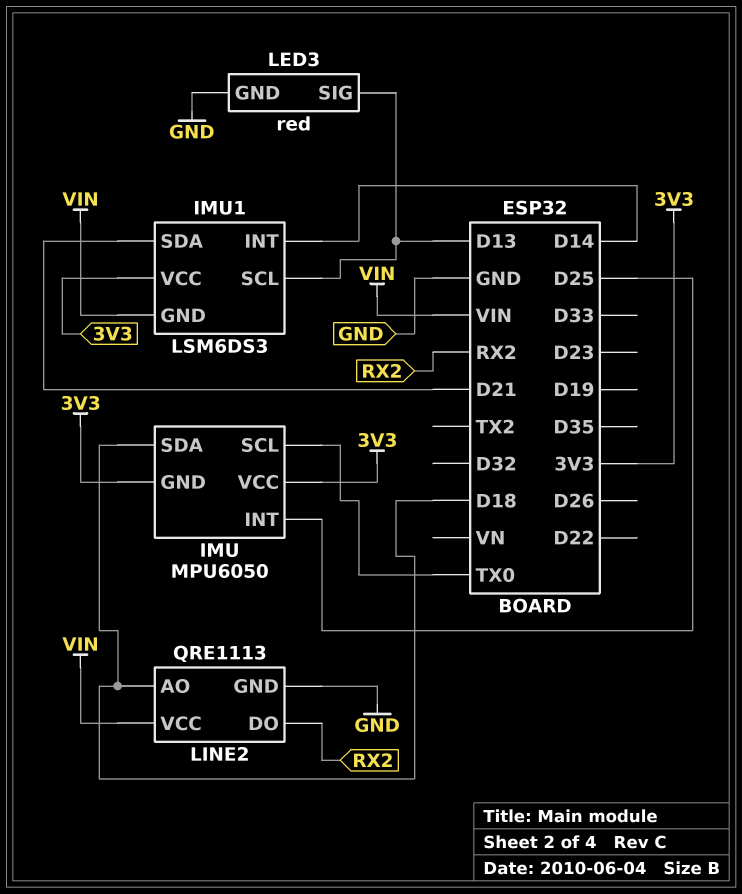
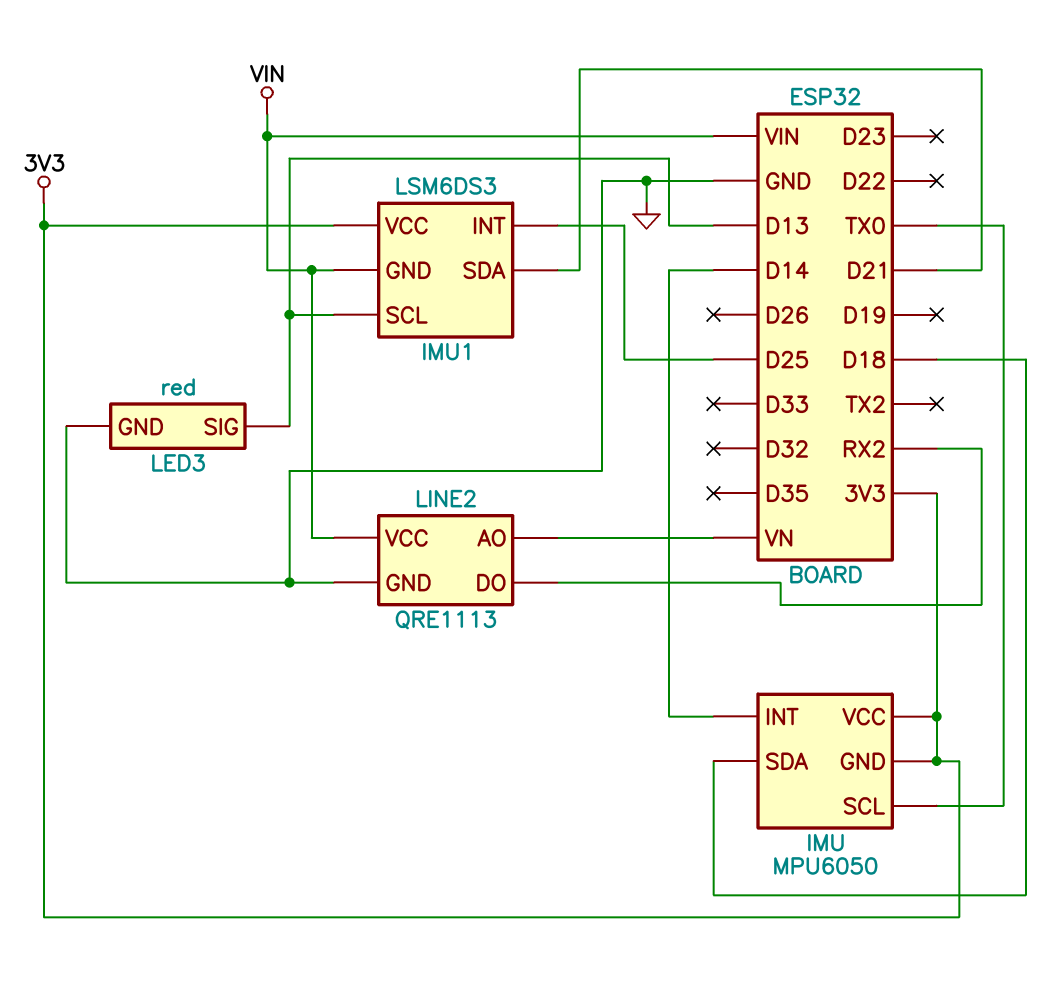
IMU pin INT: D25 -> D14
IMU1 pin INT: D14 -> D25
LINE2 pin AO: D18 -> VN

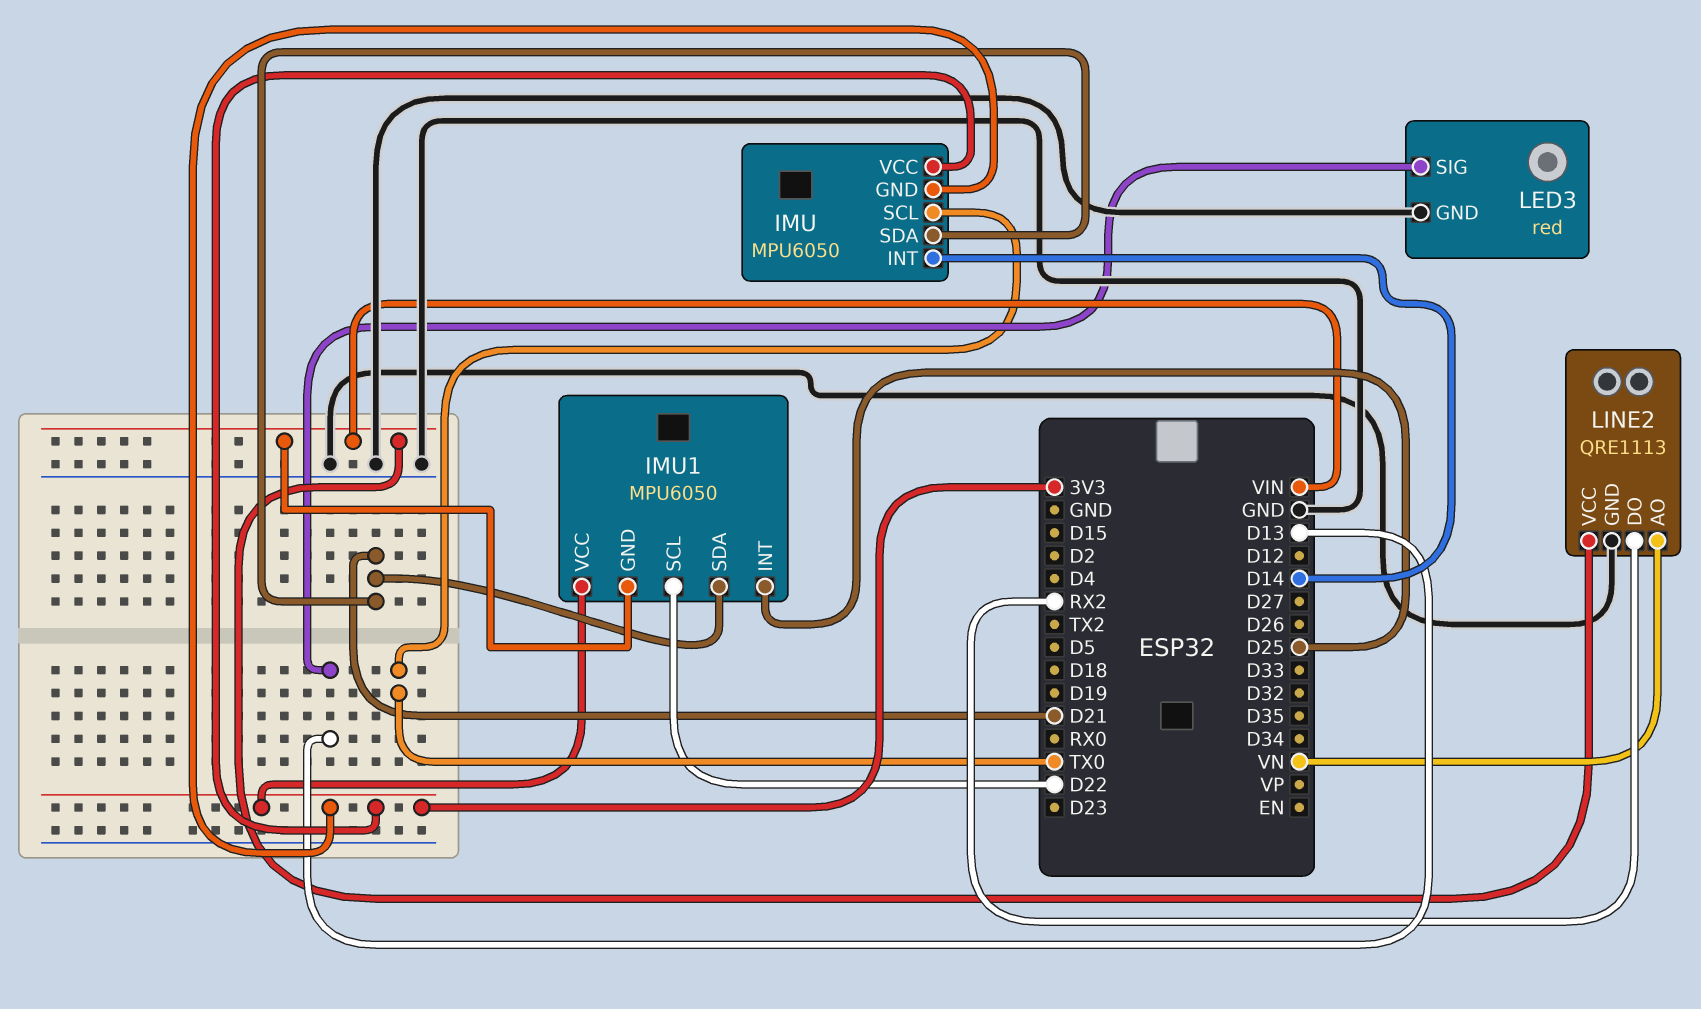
IMU pin SDA: D18 -> D21
IMU1: LSM6DS3 -> MPU6050
IMU1 pin SCL: D13 -> D22

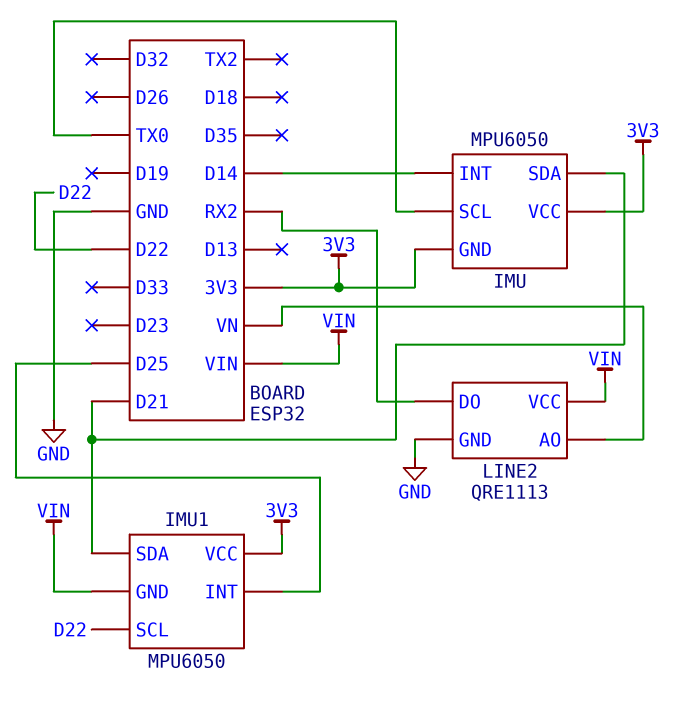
LED3: red -> none
LED3 pin GND: GND -> none
LED3 pin SIG: D13 -> none

